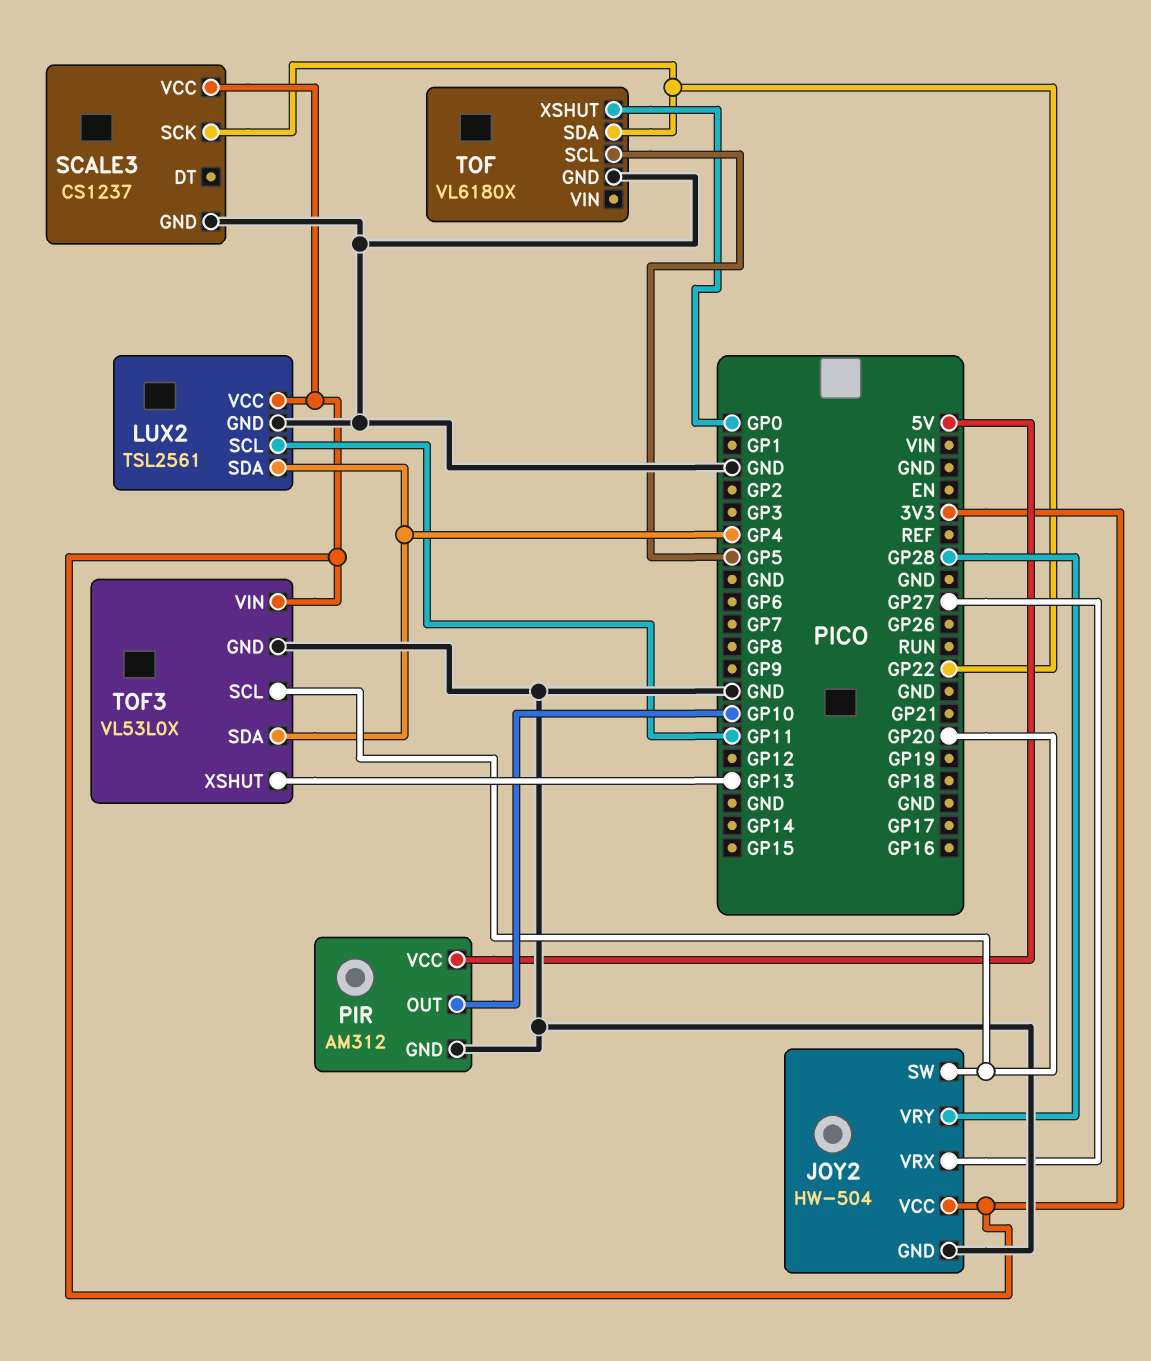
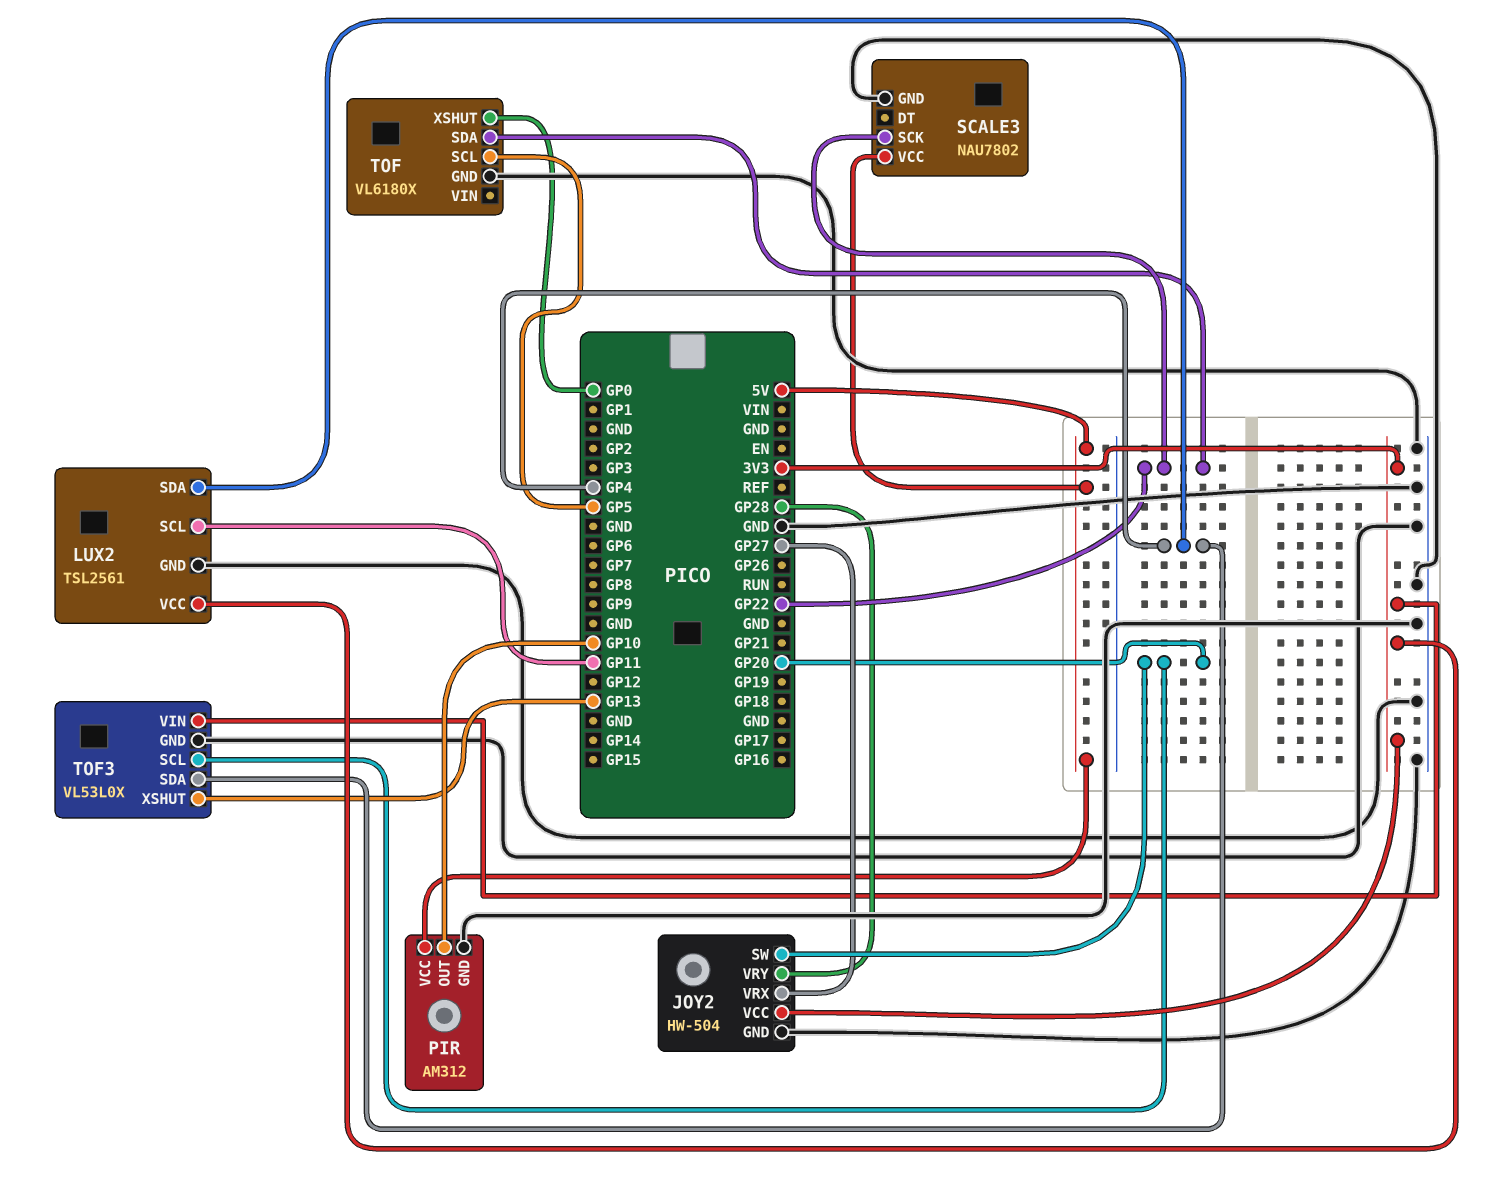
SCALE3: CS1237 -> NAU7802
SCALE3 pin VCC: 3V3 -> 5V

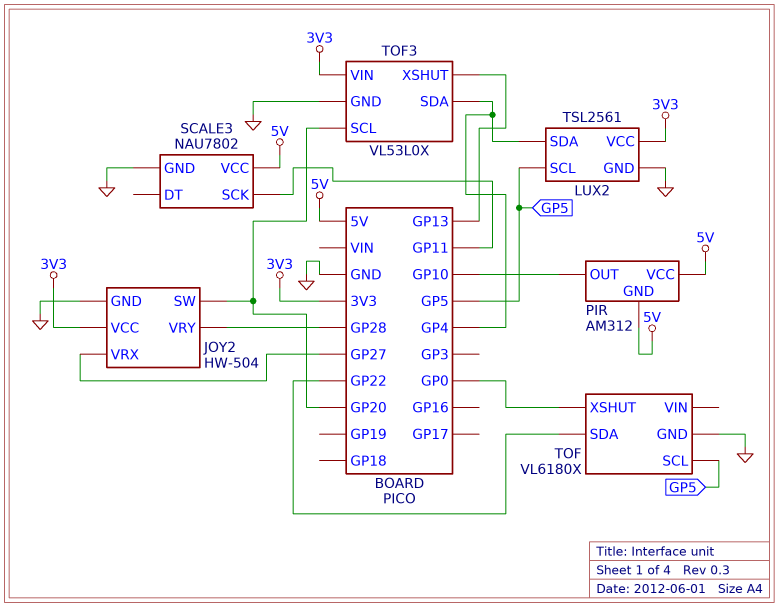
LUX2 pin SCL: GP11 -> GP5
PIR pin GND: GND -> 5V
SCALE3 pin SCK: GP22 -> GP11

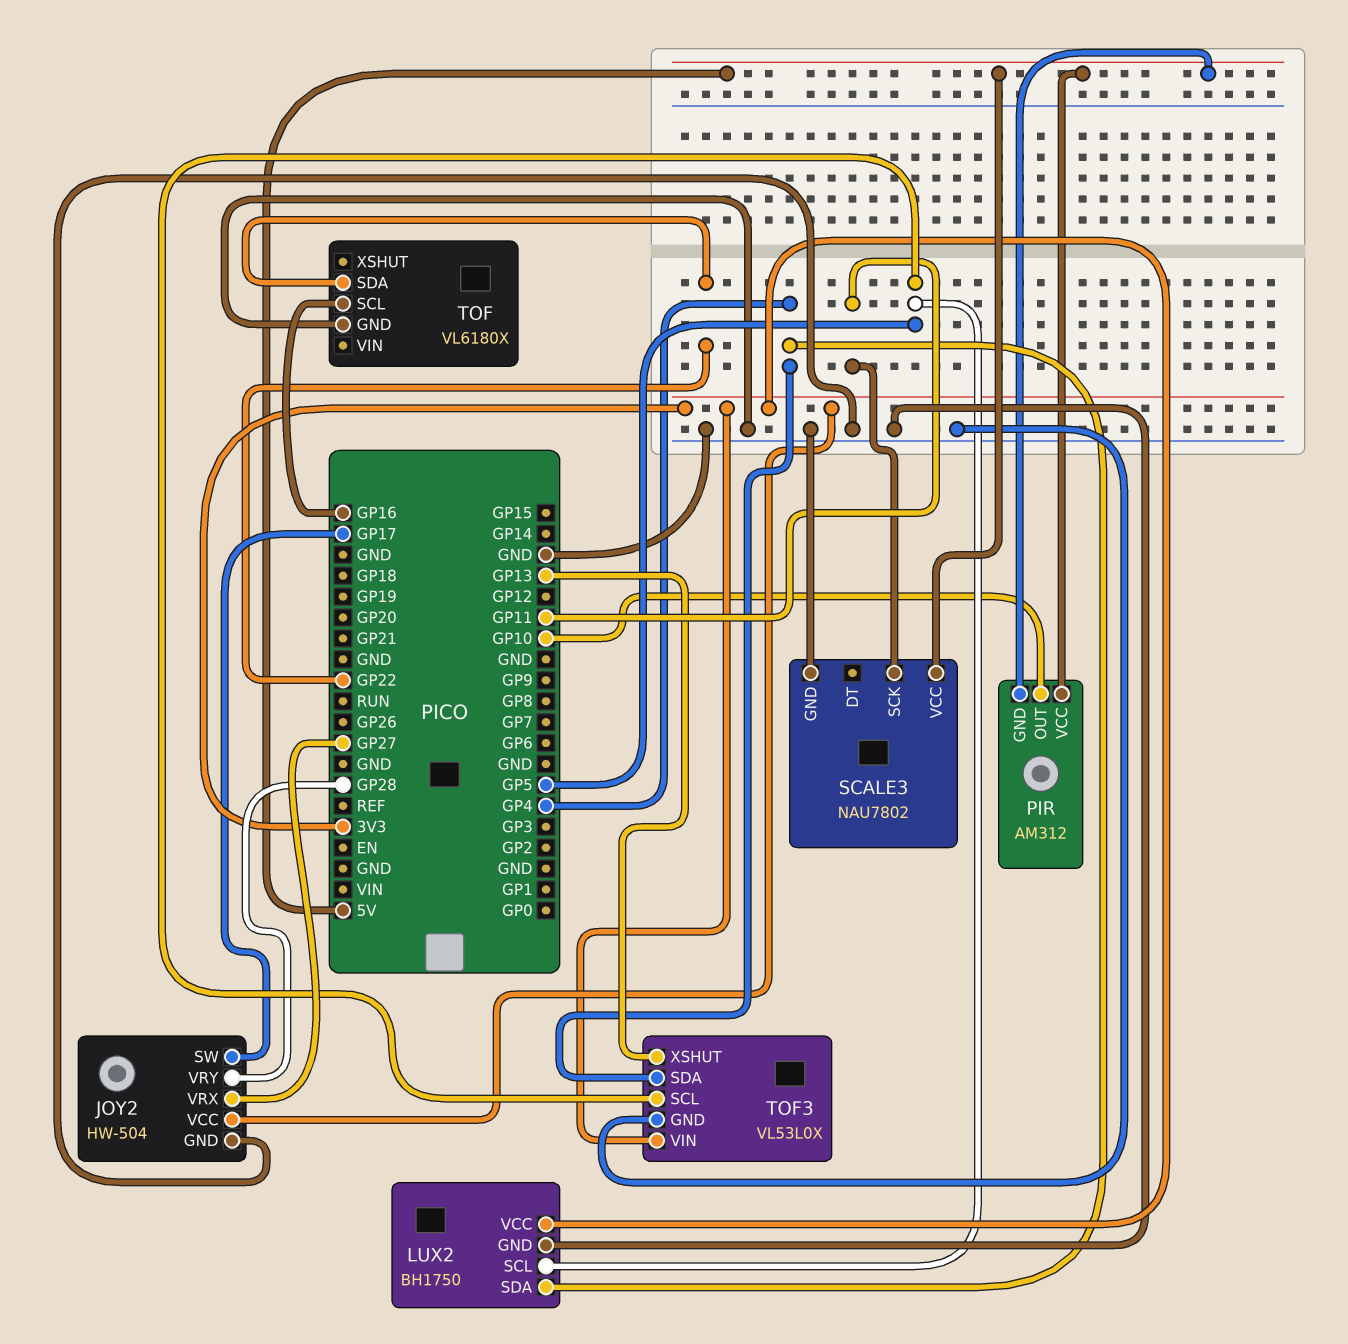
JOY2 pin SW: GP20 -> GP17
LUX2: TSL2561 -> BH1750
TOF pin SCL: GP5 -> GP16
TOF pin XSHUT: GP0 -> none
TOF3 pin SCL: GP20 -> GP5

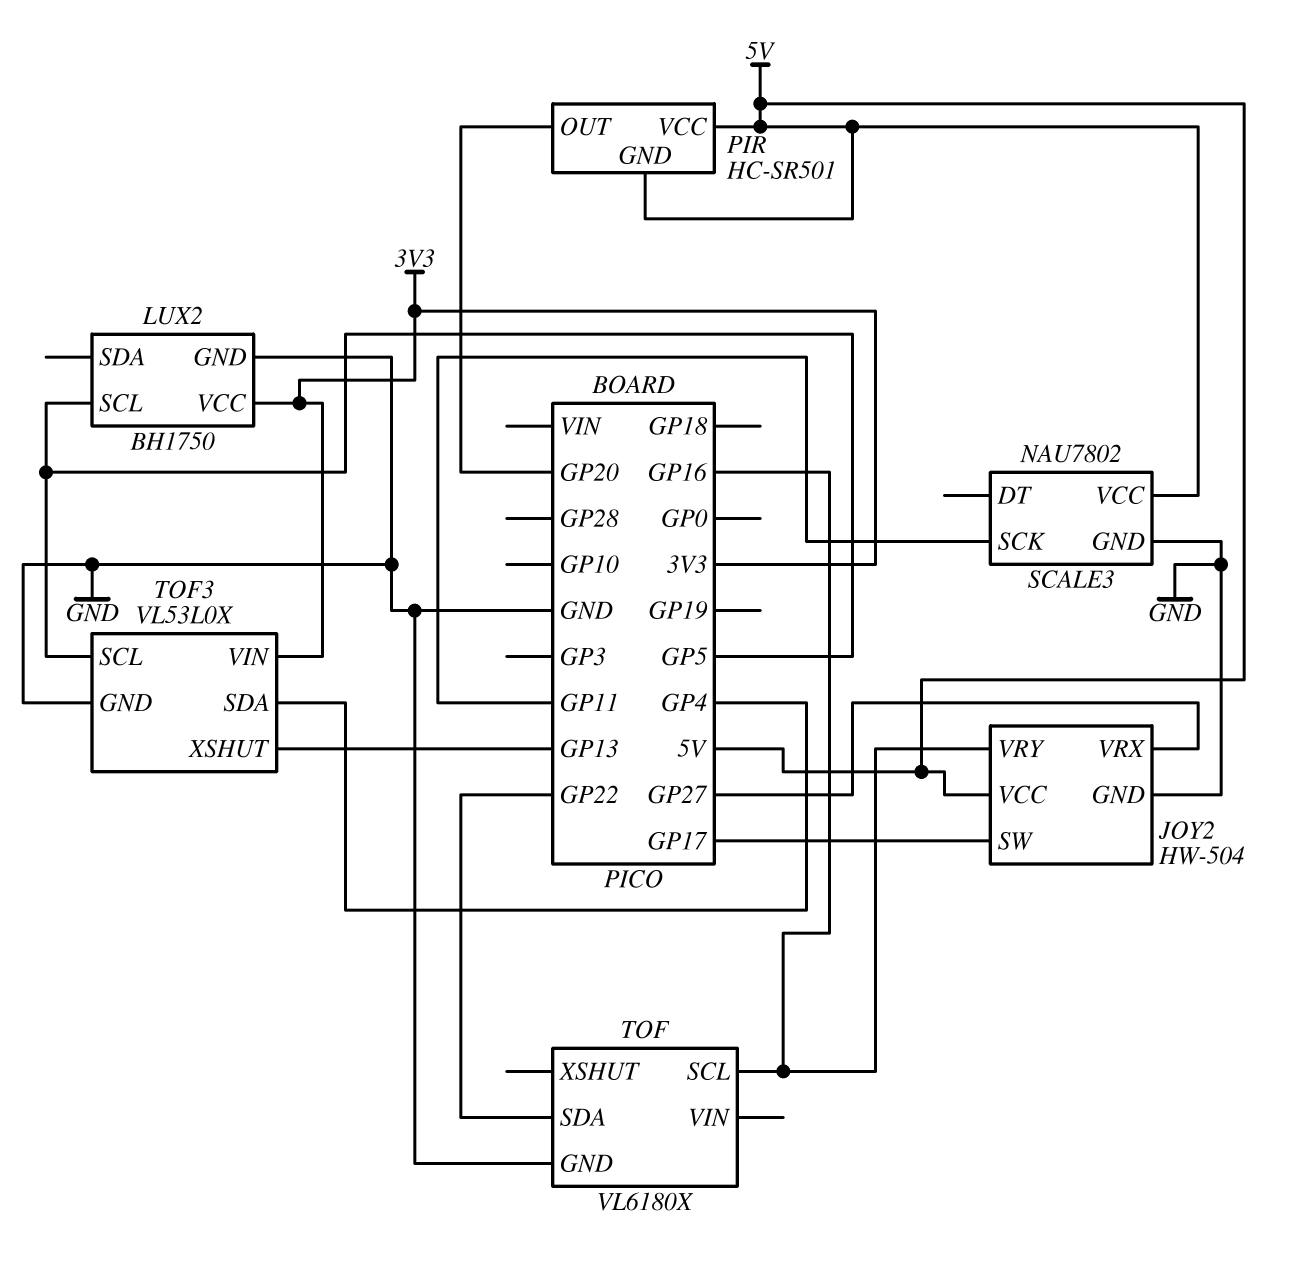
JOY2 pin VCC: 3V3 -> 5V
JOY2 pin VRY: GP28 -> GP16
LUX2 pin SDA: GP4 -> none
PIR: AM312 -> HC-SR501
PIR pin OUT: GP10 -> GP20

